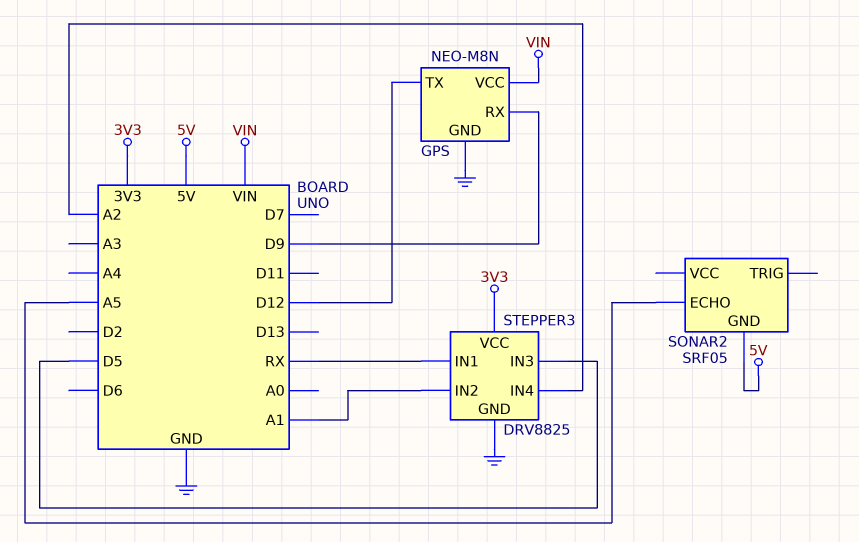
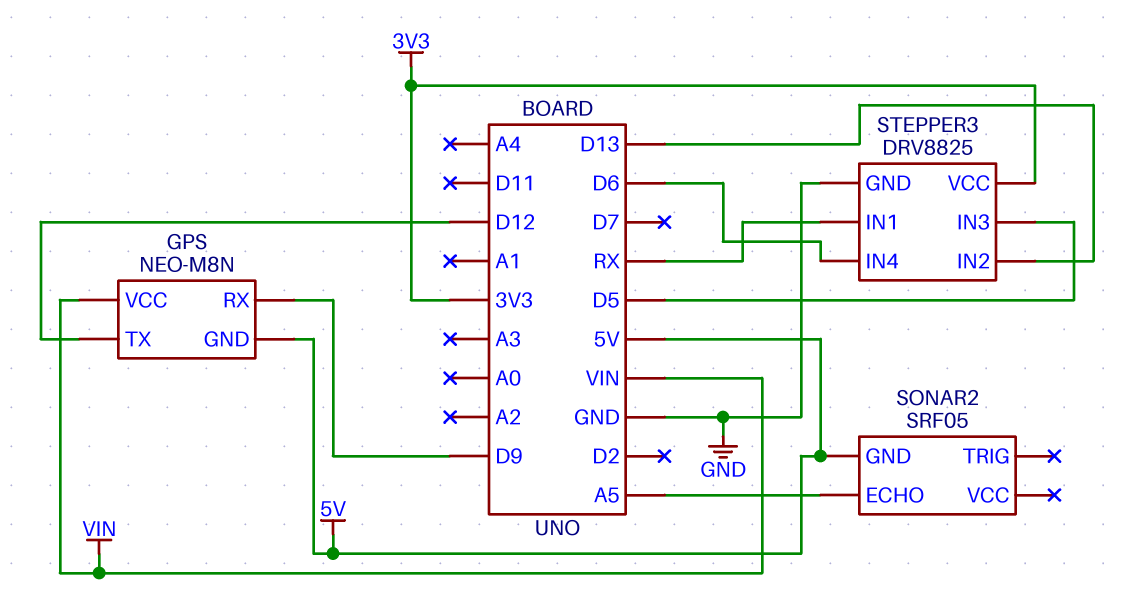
GPS pin GND: GND -> 5V
STEPPER3 pin IN2: A1 -> D13
STEPPER3 pin IN4: A2 -> D6

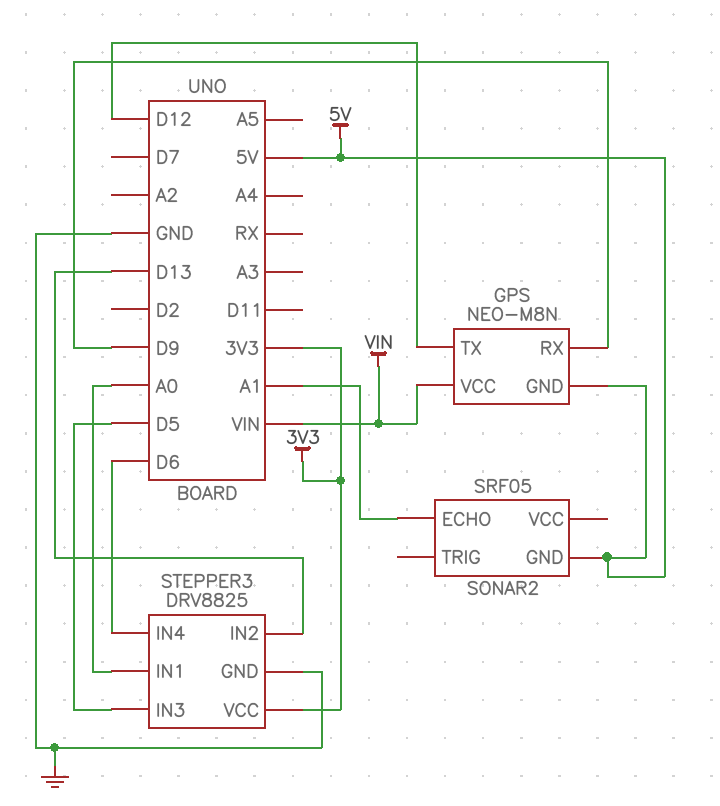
SONAR2 pin ECHO: A5 -> A1
STEPPER3 pin IN1: RX -> A0

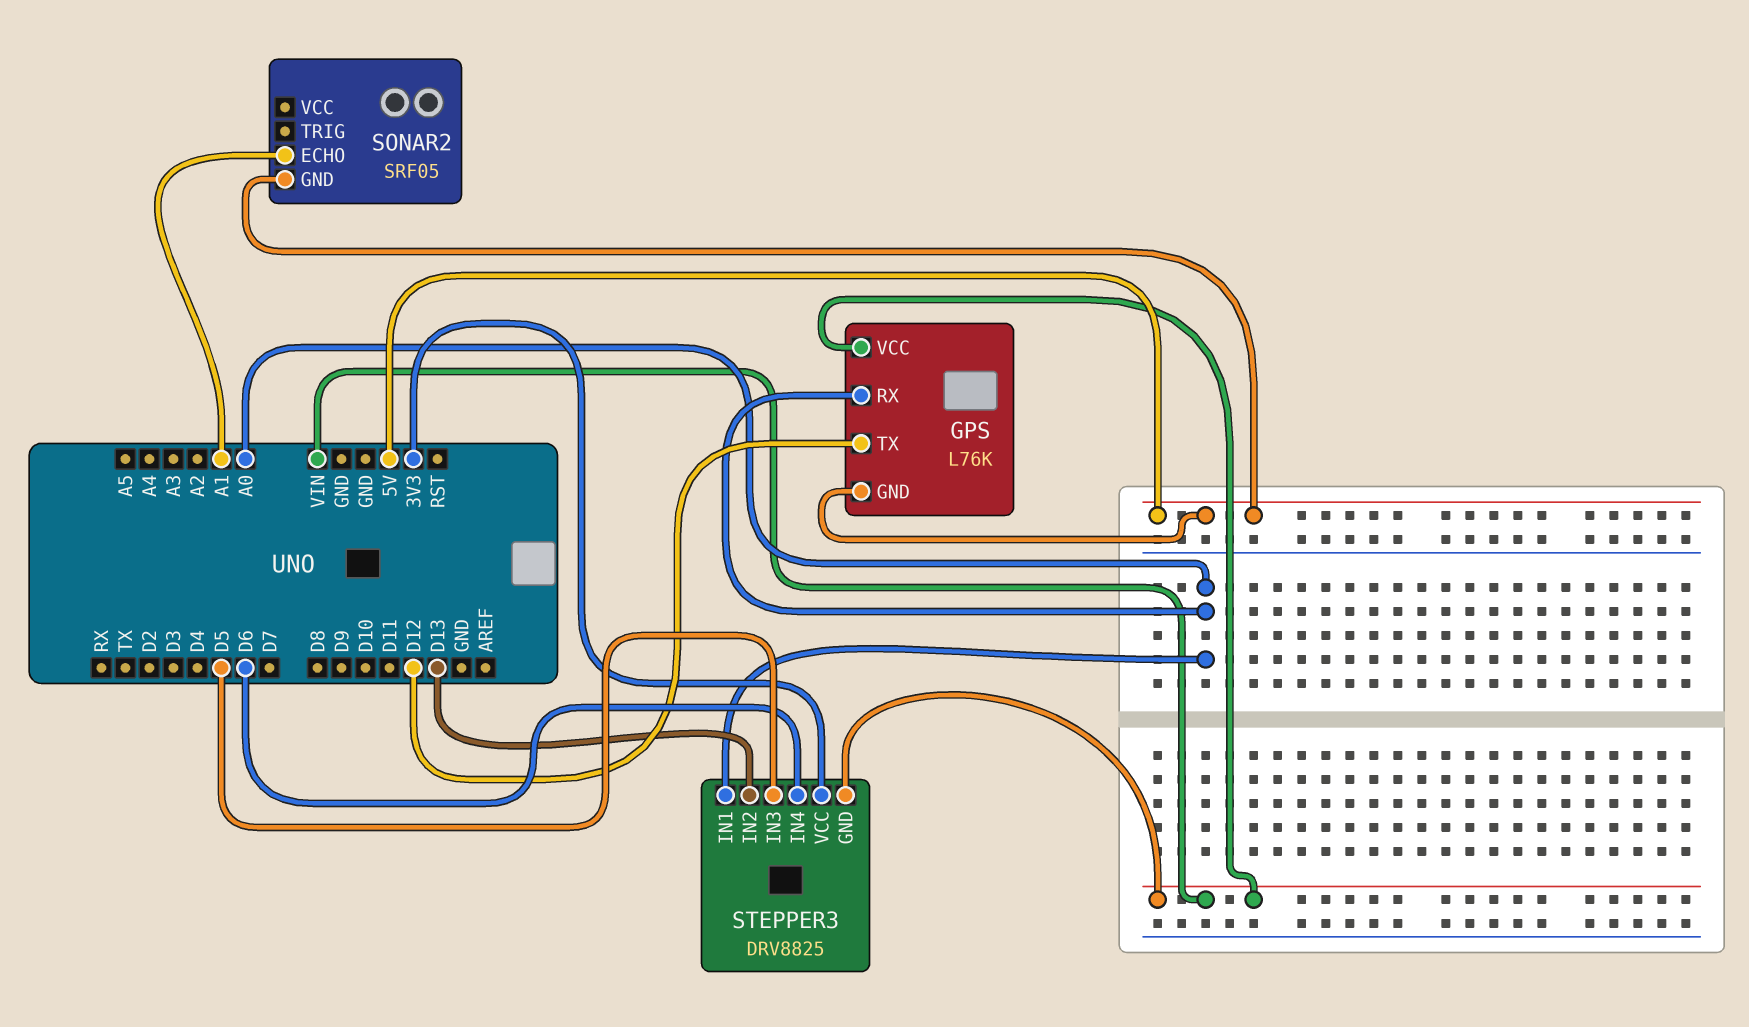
GPS: NEO-M8N -> L76K
GPS pin RX: D9 -> A0
STEPPER3 pin GND: GND -> VIN

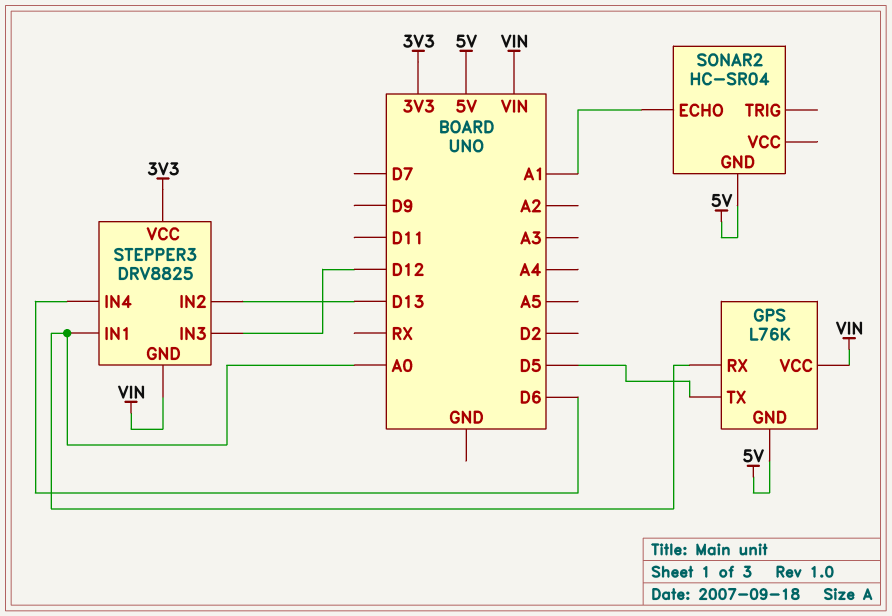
GPS pin TX: D12 -> D5
SONAR2: SRF05 -> HC-SR04
STEPPER3 pin IN3: D5 -> D12

